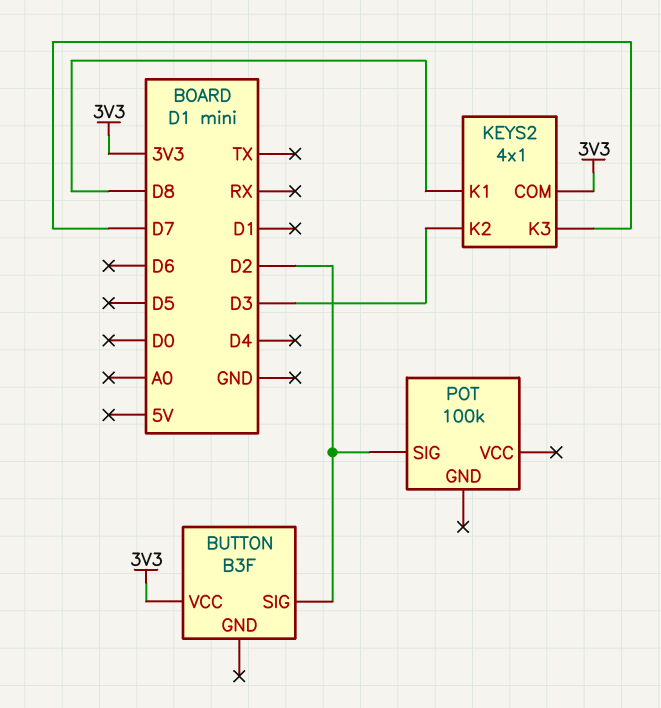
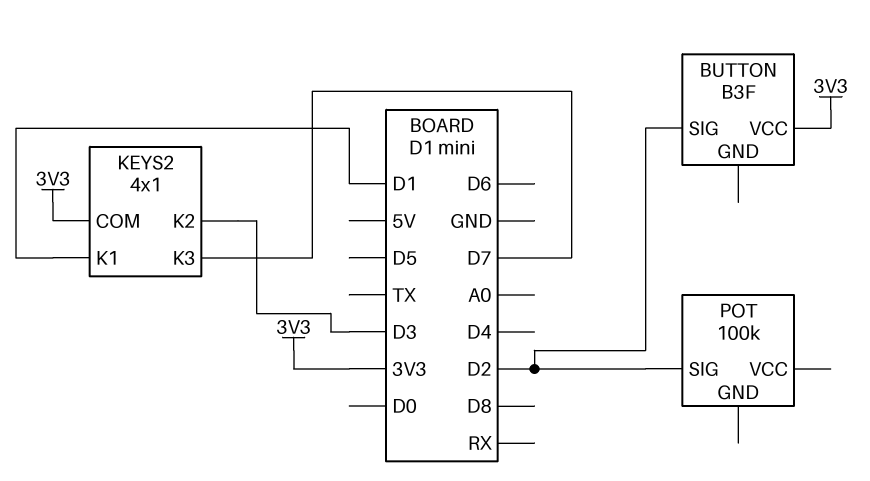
KEYS2 pin K1: D8 -> D1

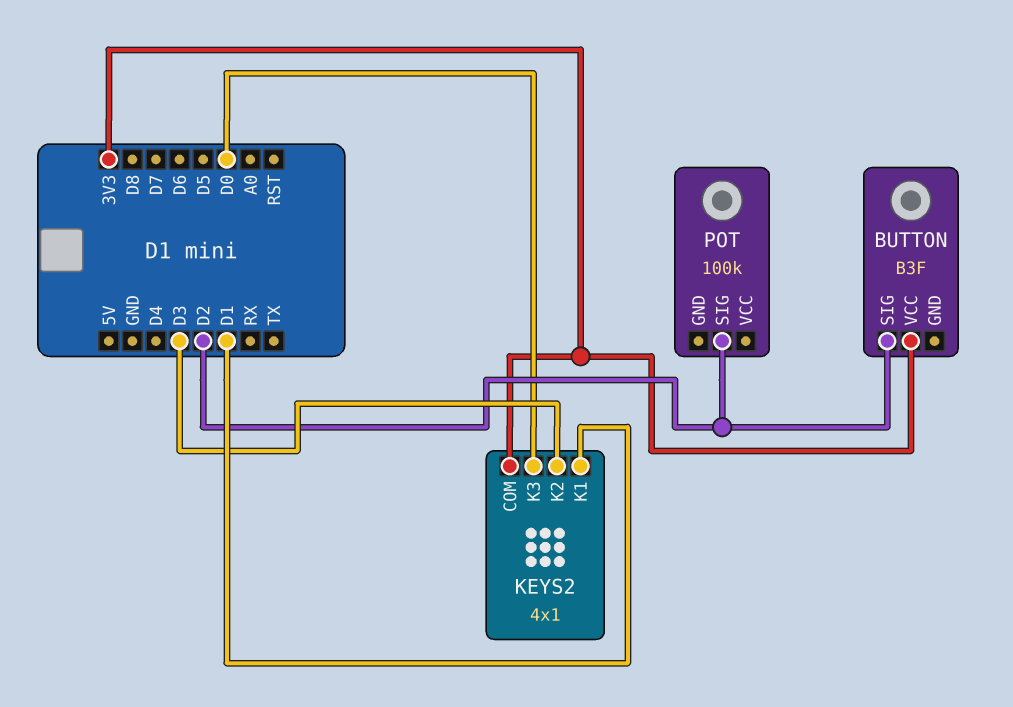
KEYS2 pin K3: D7 -> D0

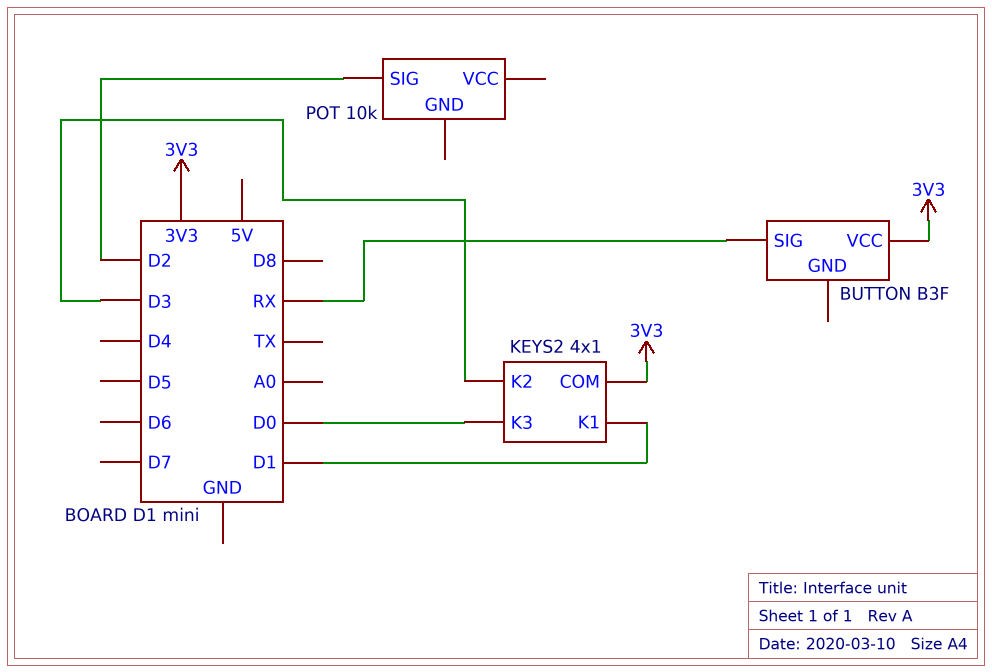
BUTTON pin SIG: D2 -> RX
POT: 100k -> 10k

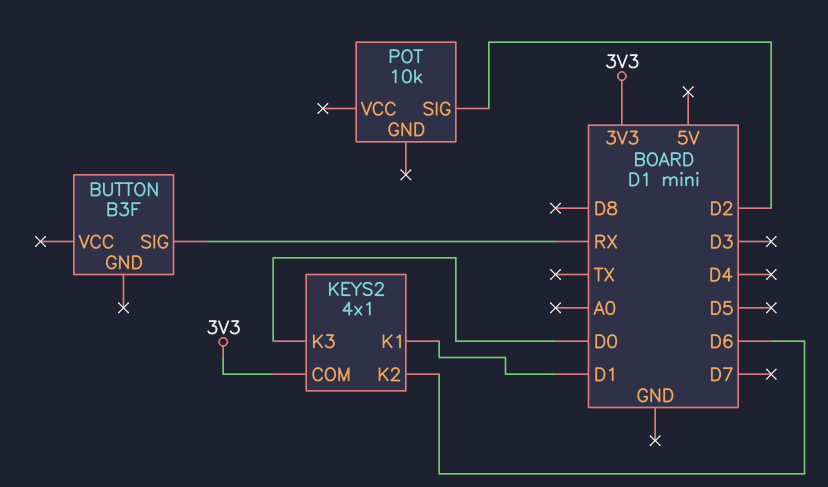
BUTTON pin VCC: 3V3 -> none
KEYS2 pin K2: D3 -> D6

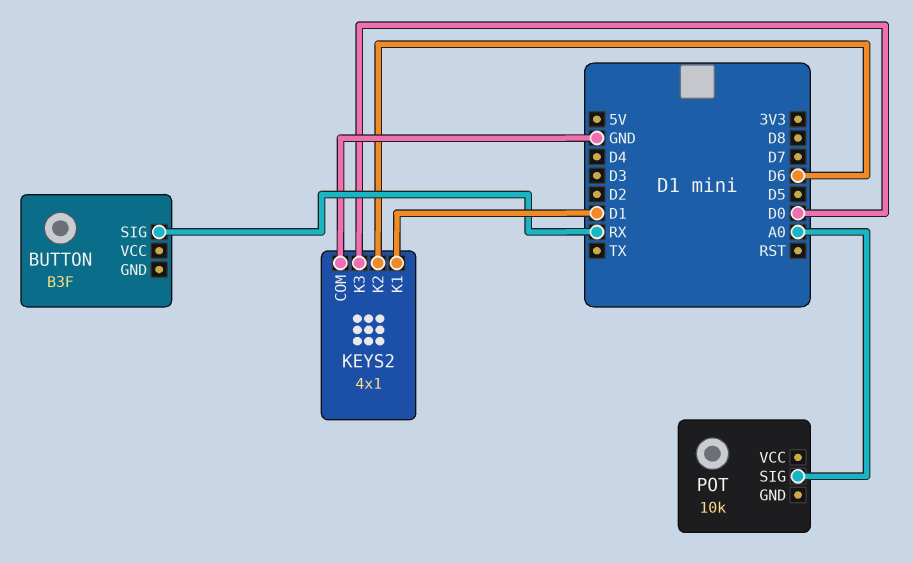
KEYS2 pin COM: 3V3 -> GND
POT pin SIG: D2 -> A0

